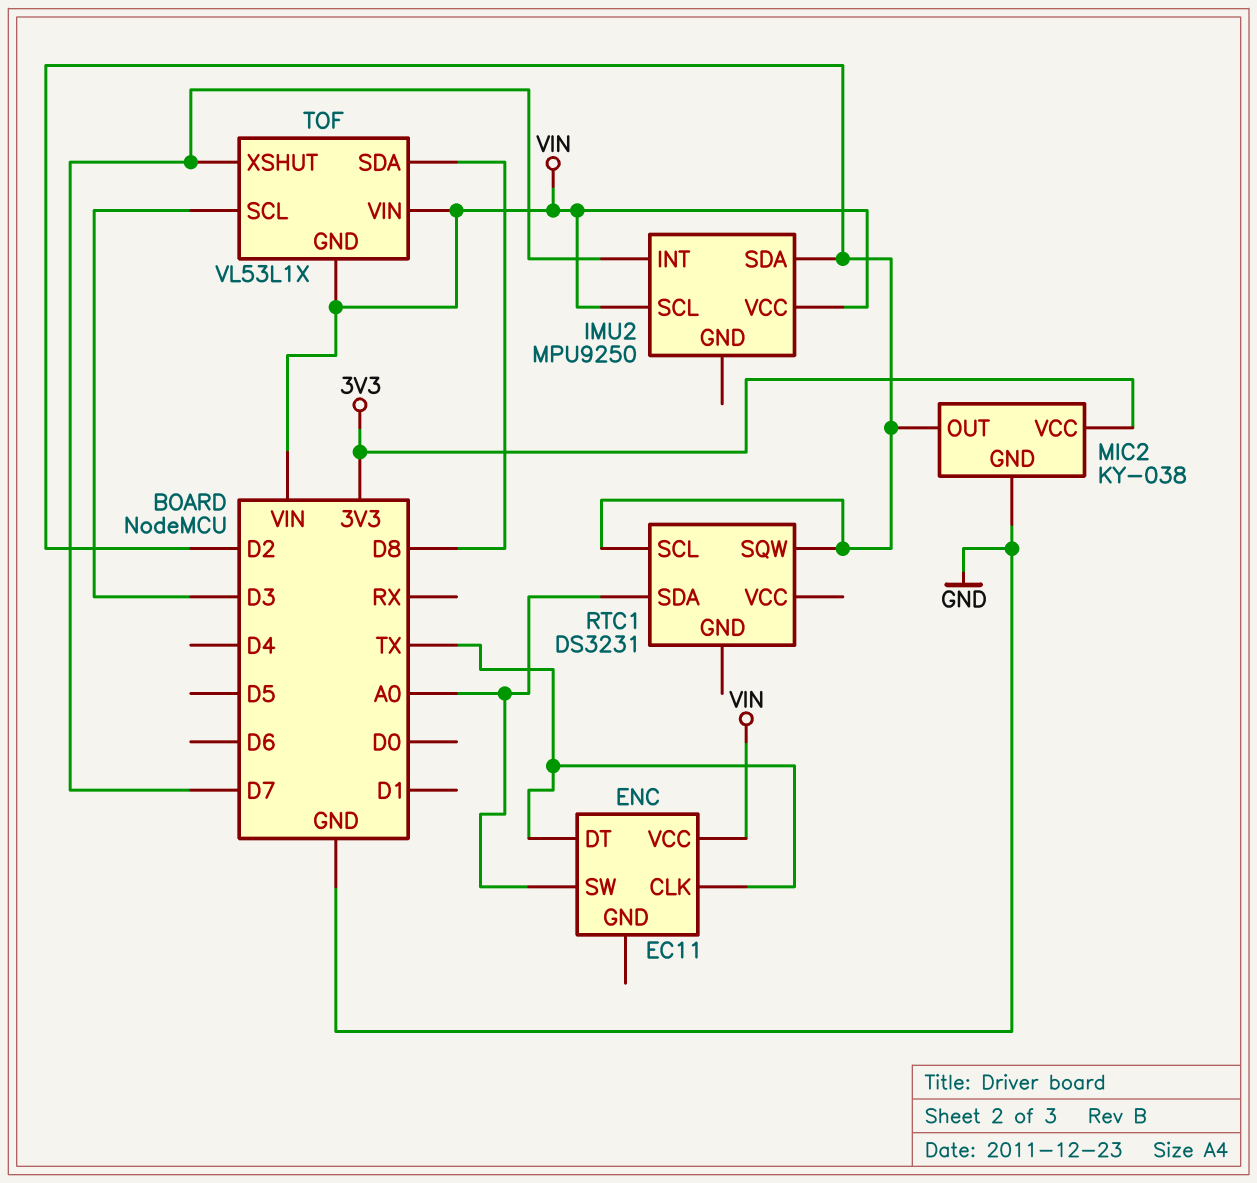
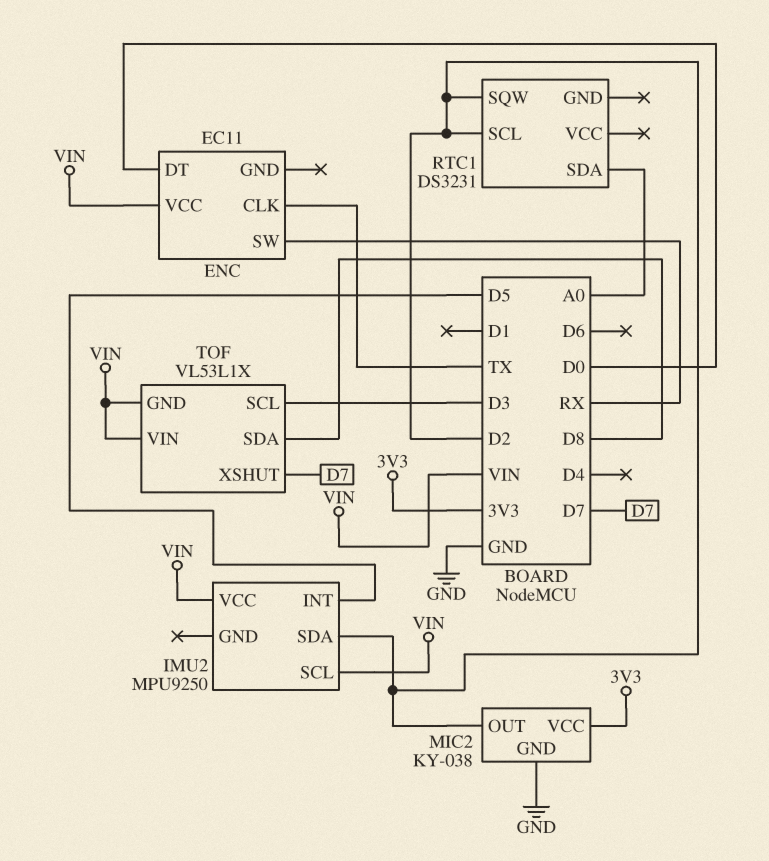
ENC pin DT: TX -> D0
ENC pin SW: A0 -> RX
IMU2 pin INT: D7 -> D5

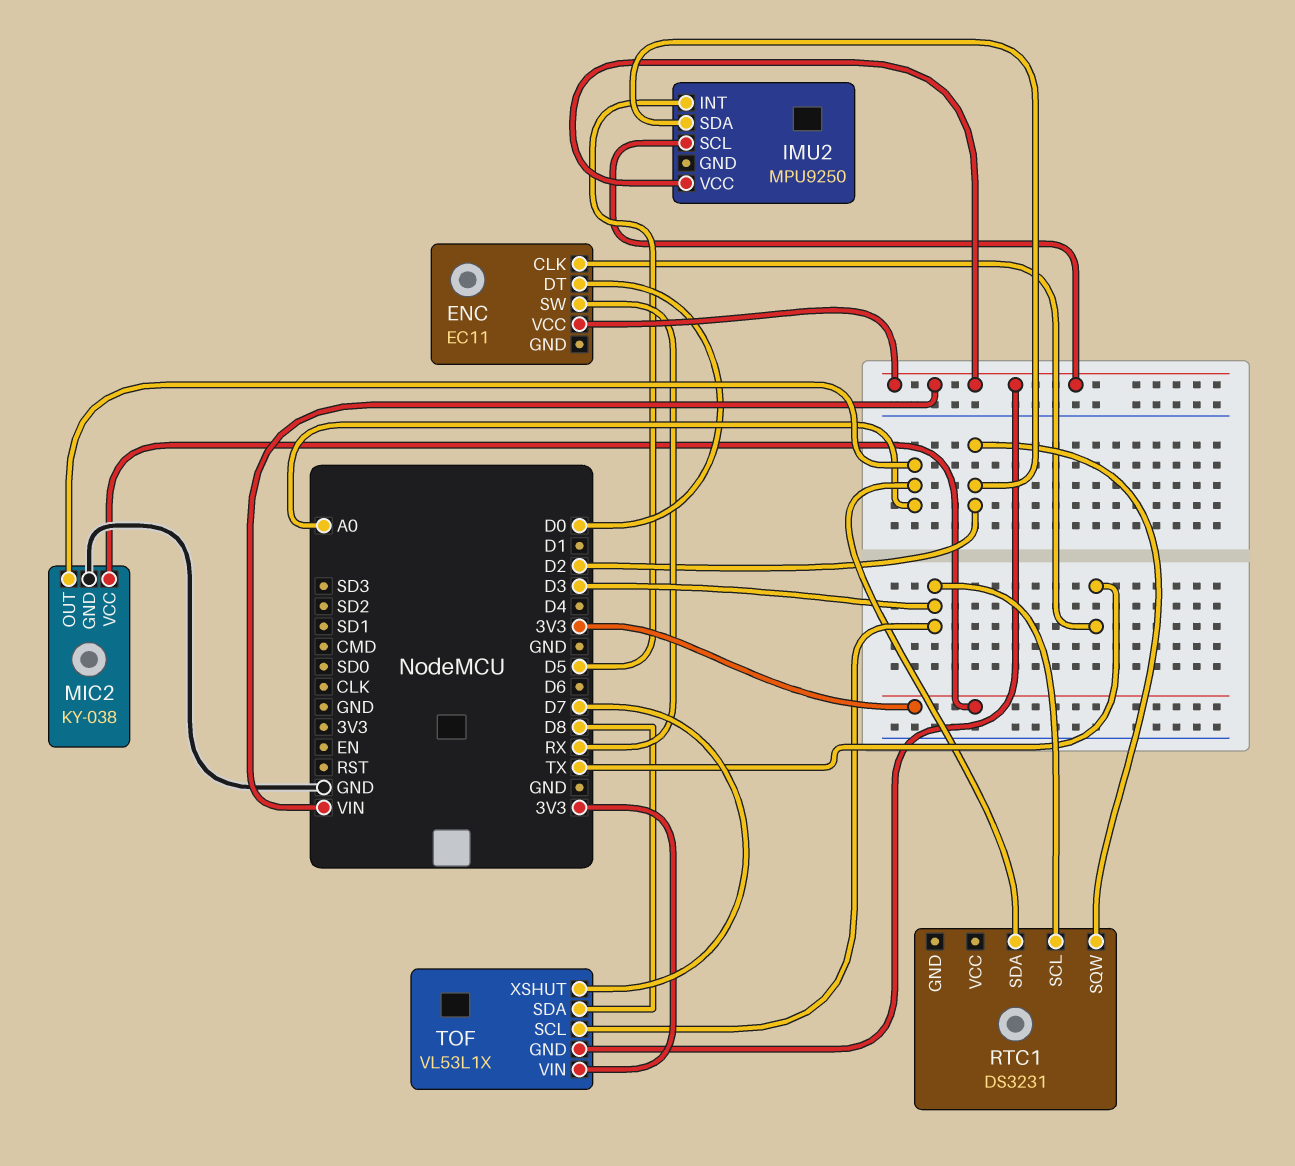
MIC2 pin OUT: D2 -> A0
RTC1 pin SCL: D2 -> D3
TOF pin VIN: VIN -> 3V3

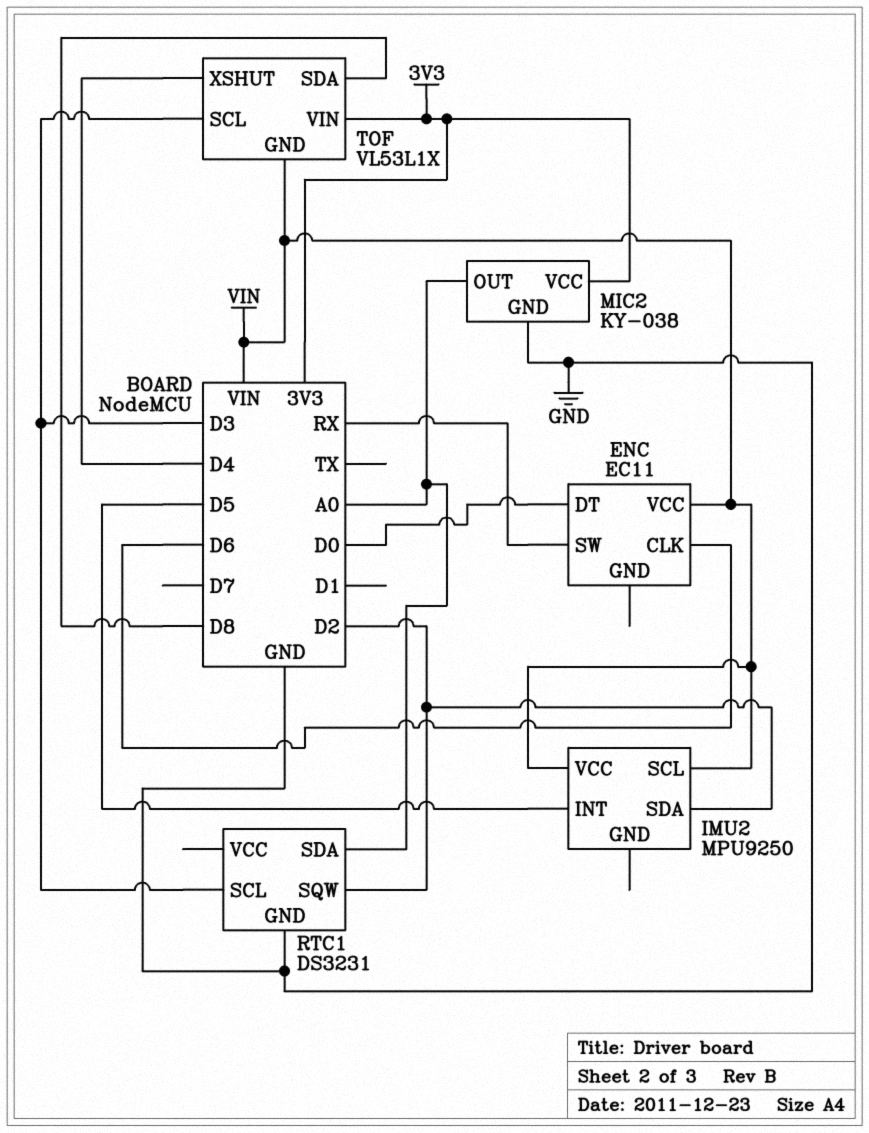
ENC pin CLK: TX -> D6
RTC1 pin GND: none -> GND
TOF pin XSHUT: D7 -> D4

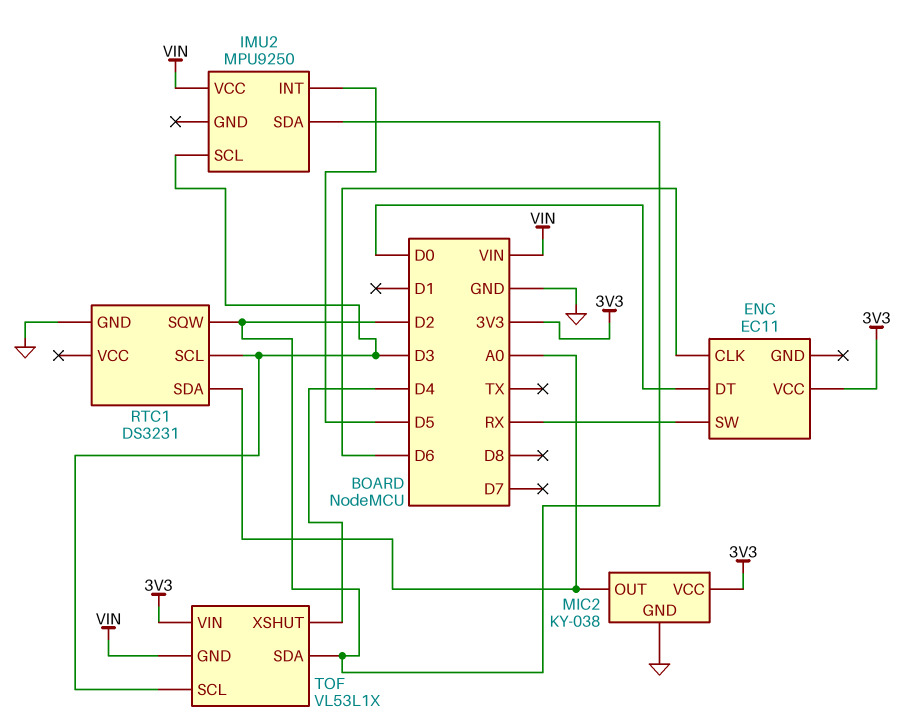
ENC pin VCC: VIN -> 3V3
IMU2 pin SCL: VIN -> D3
TOF pin SDA: D8 -> D2

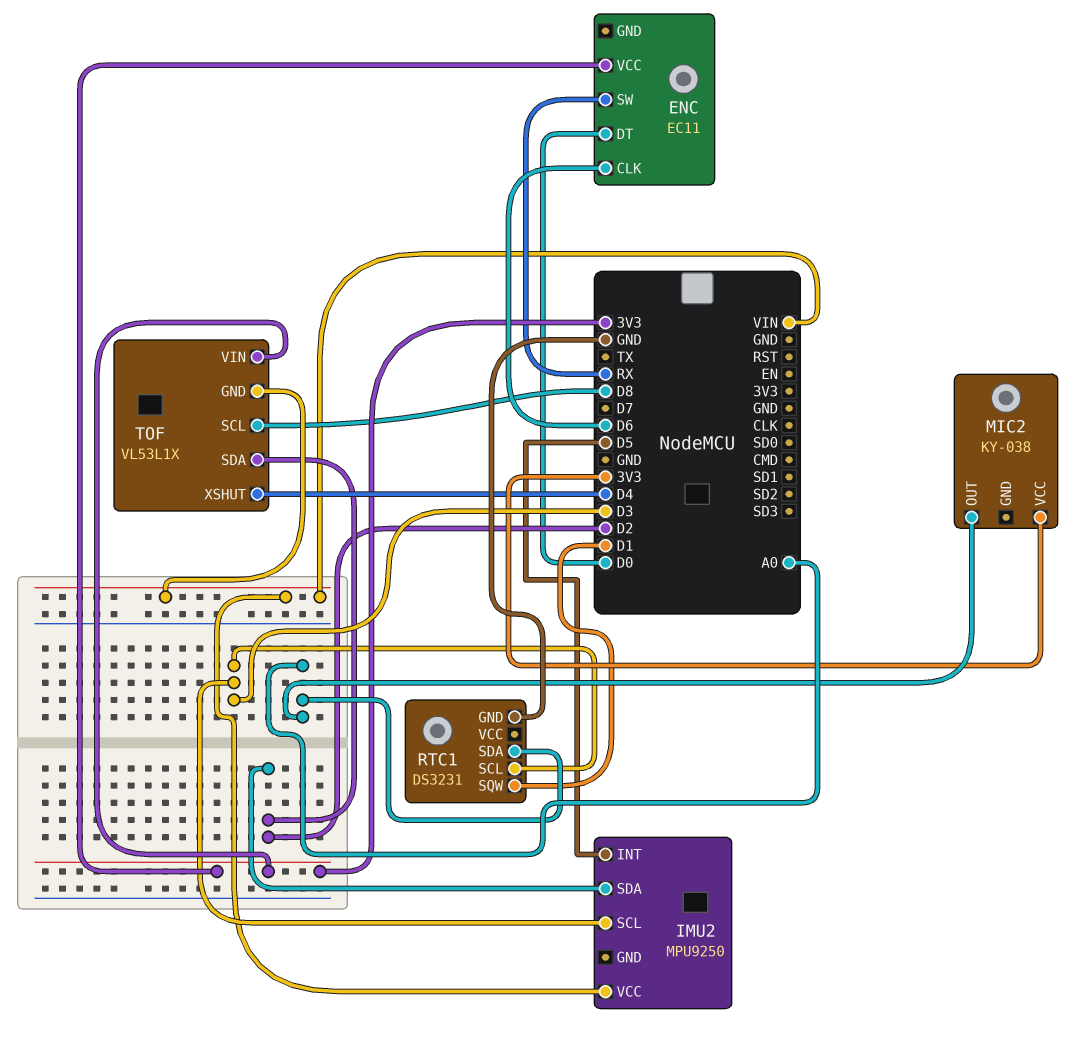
MIC2 pin GND: GND -> none
RTC1 pin SQW: D2 -> D1
TOF pin SCL: D3 -> D8

